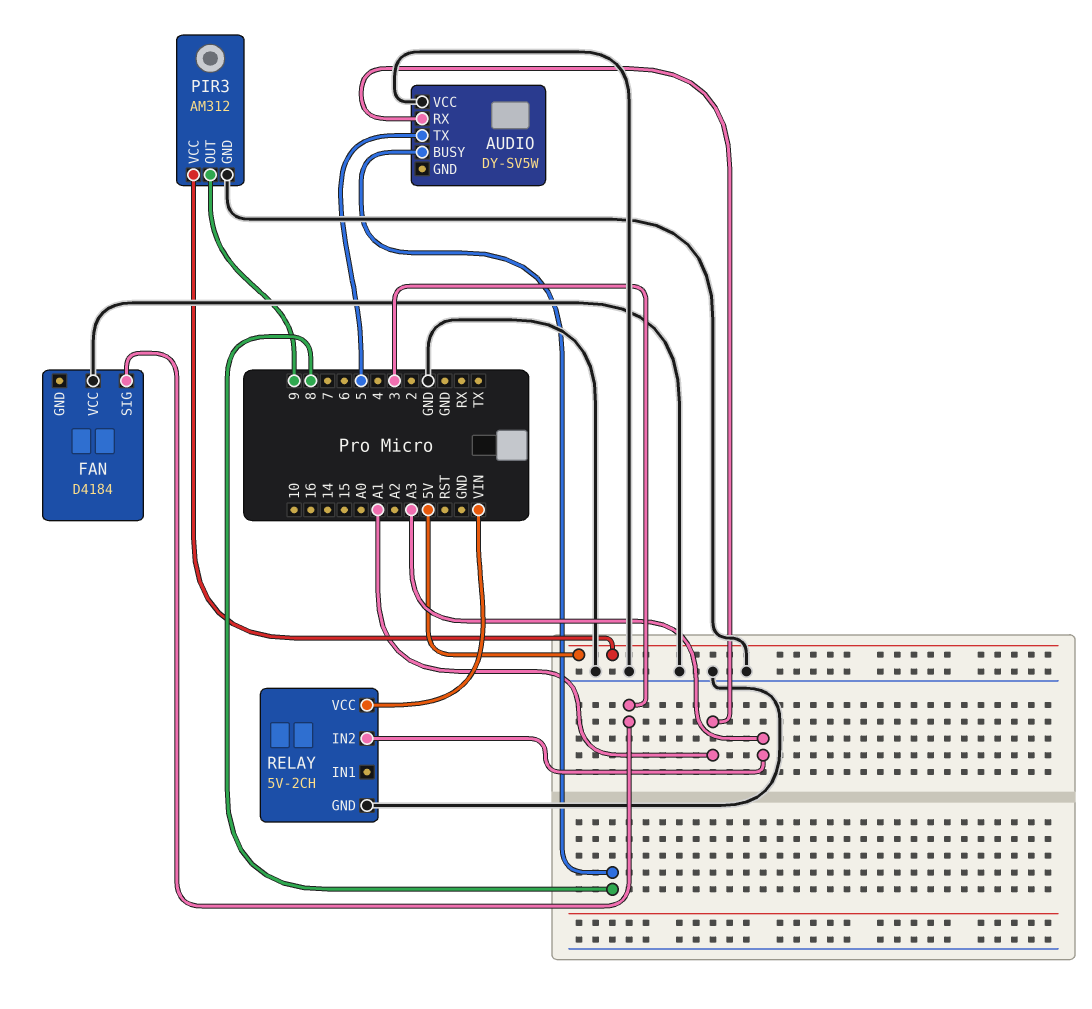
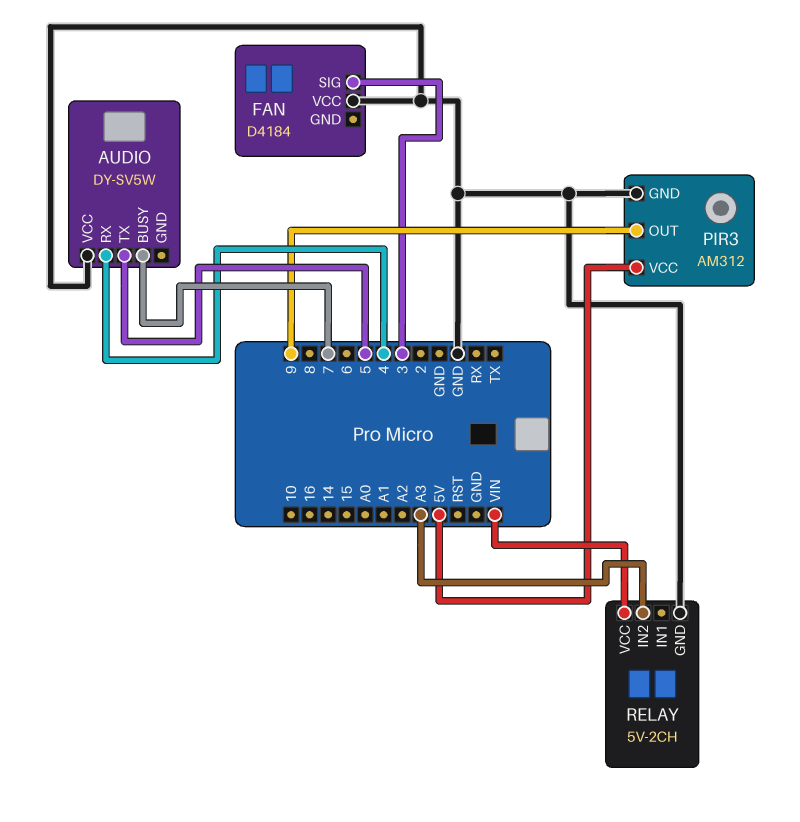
AUDIO pin BUSY: 8 -> 7
AUDIO pin RX: A1 -> 4

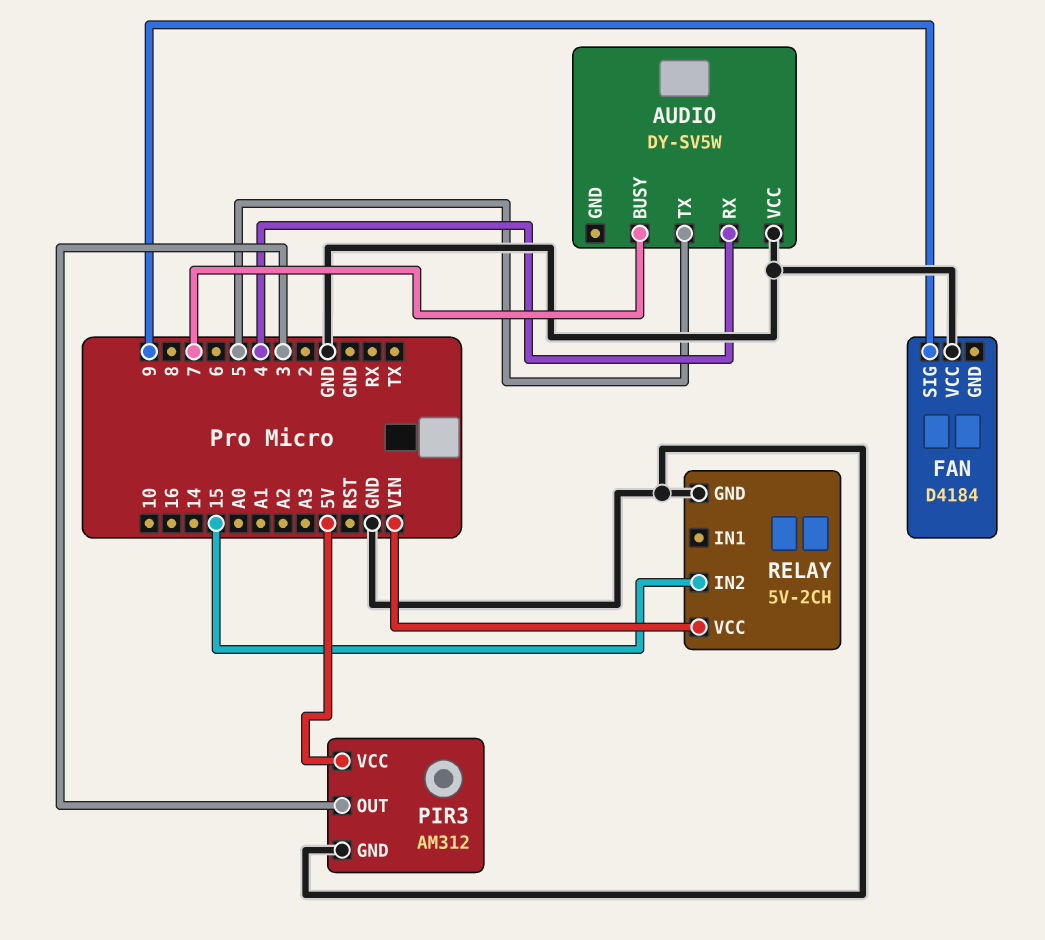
FAN pin SIG: 3 -> 9
PIR3 pin OUT: 9 -> 3
RELAY pin IN2: A3 -> 15

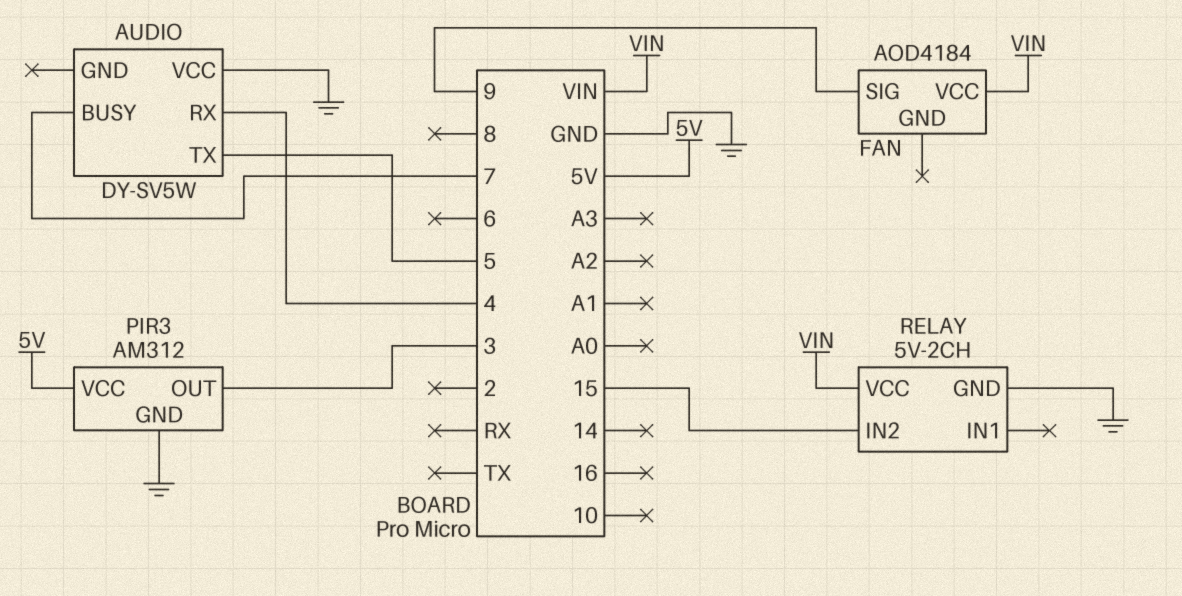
FAN: D4184 -> AOD4184
FAN pin VCC: GND -> VIN

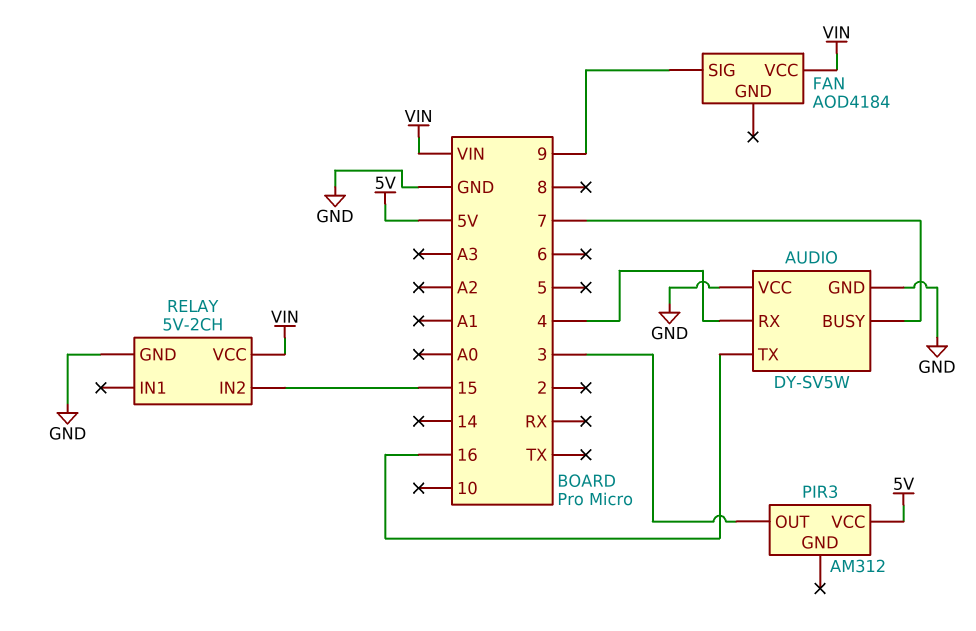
AUDIO pin GND: none -> GND
AUDIO pin TX: 5 -> 16
PIR3 pin GND: GND -> none

